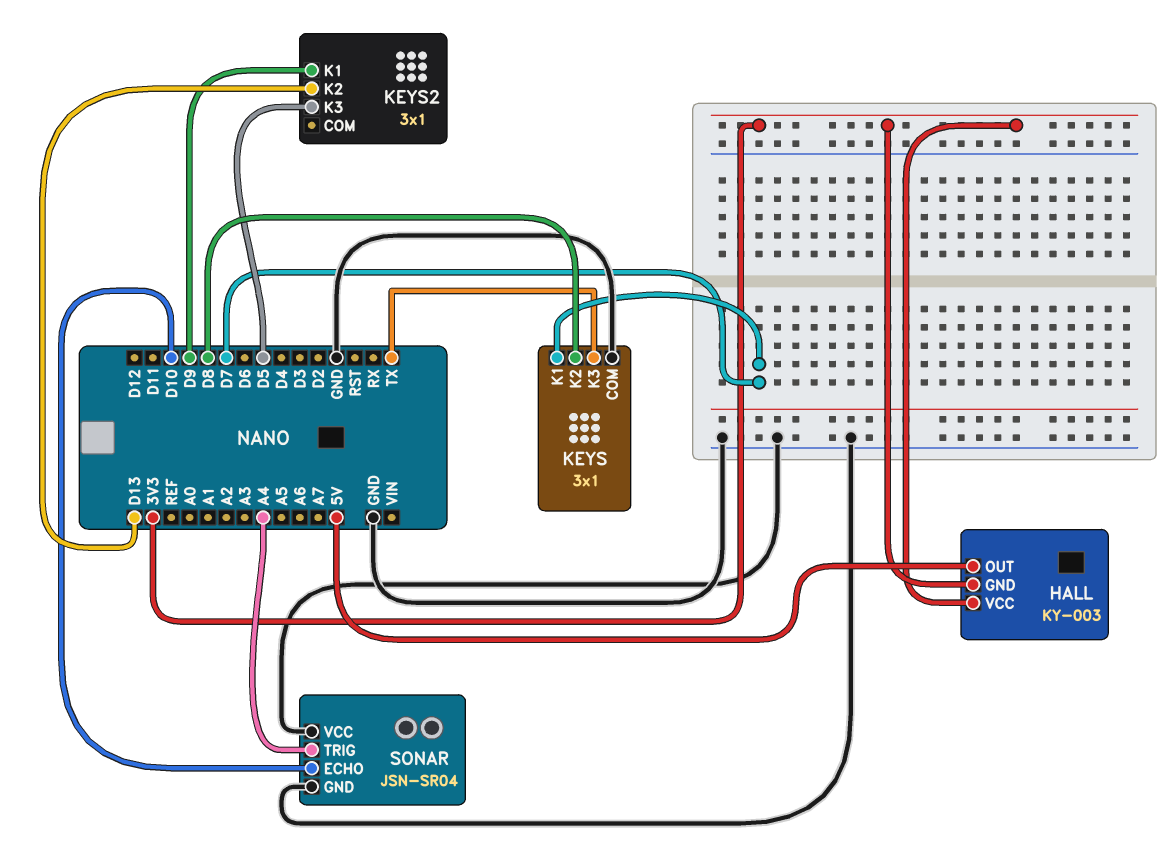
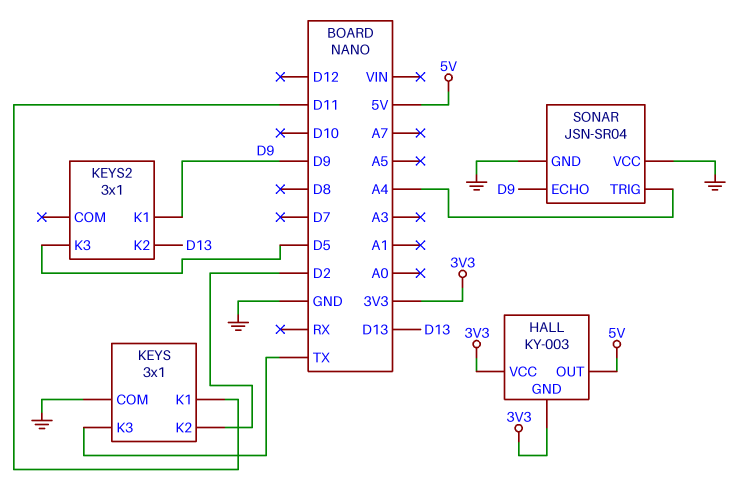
KEYS pin K1: D7 -> D11
KEYS pin K2: D8 -> D2
SONAR pin ECHO: D10 -> D9

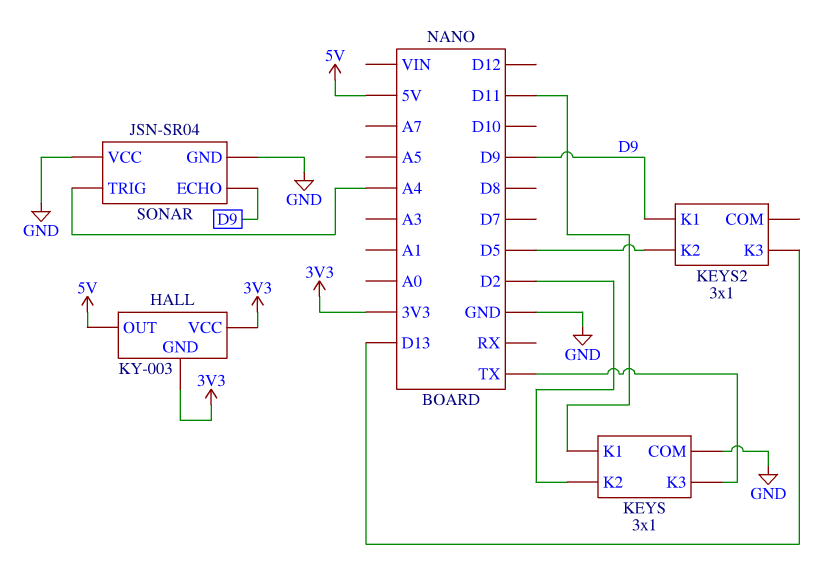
KEYS2 pin K2: D13 -> D5
KEYS2 pin K3: D5 -> D13

